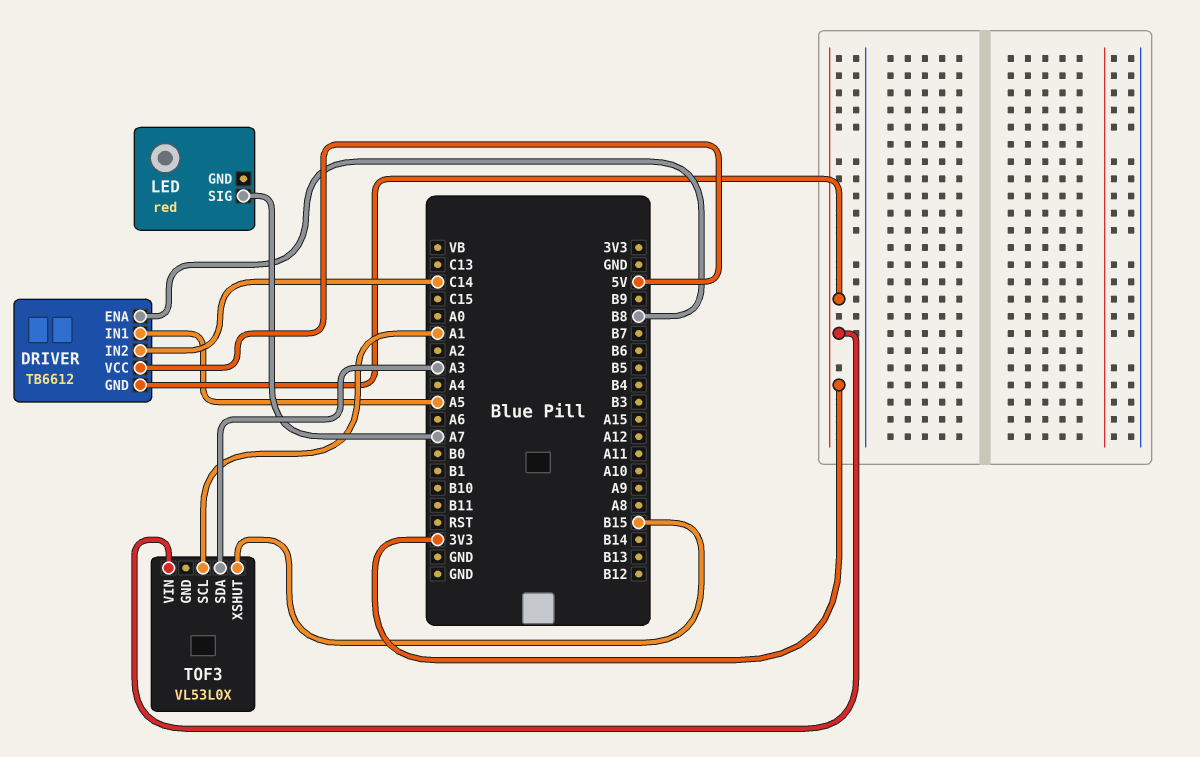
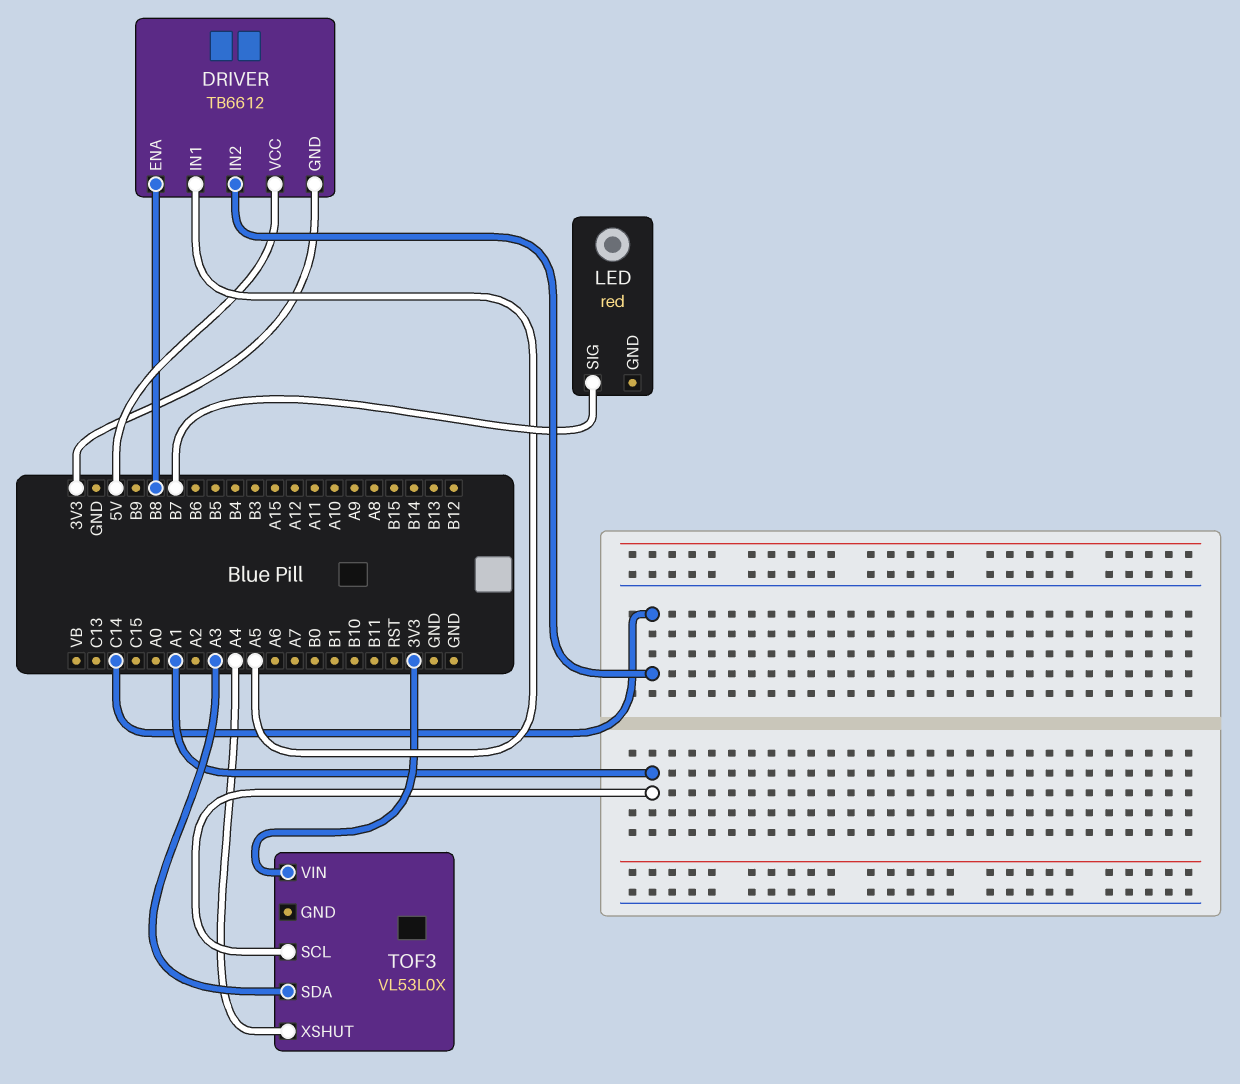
LED pin SIG: A7 -> B7
TOF3 pin XSHUT: B15 -> A4

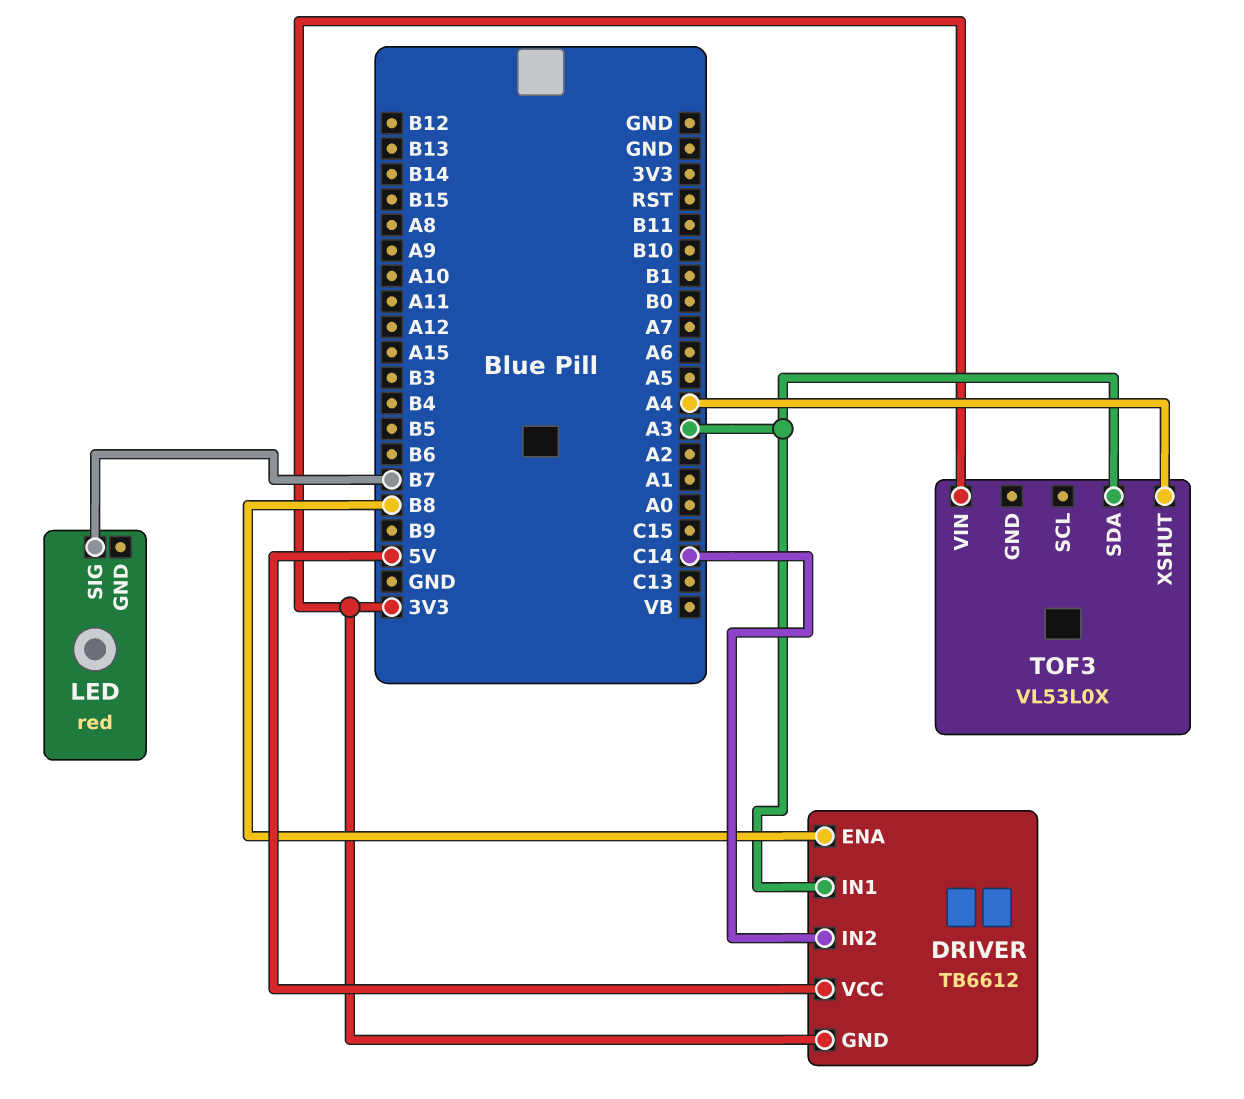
DRIVER pin IN1: A5 -> A3
TOF3 pin SCL: A1 -> none

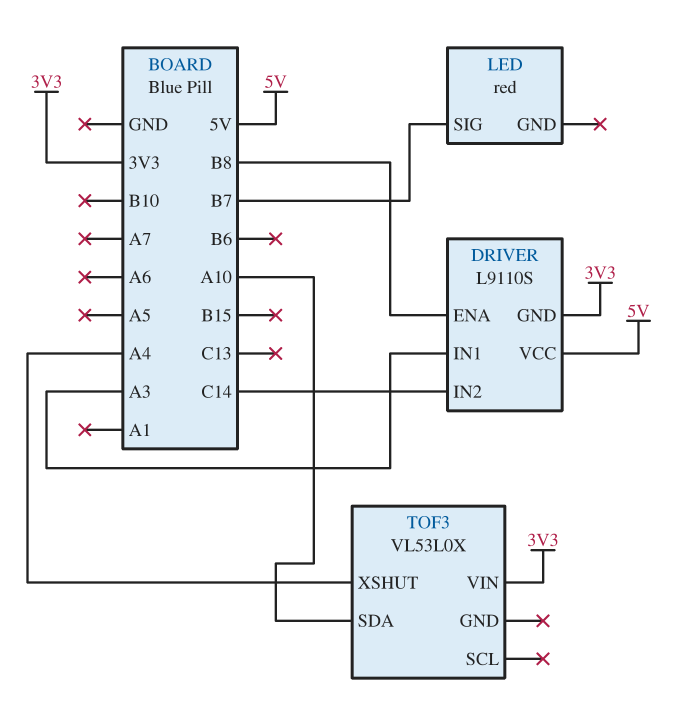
DRIVER: TB6612 -> L9110S
TOF3 pin SDA: A3 -> A10

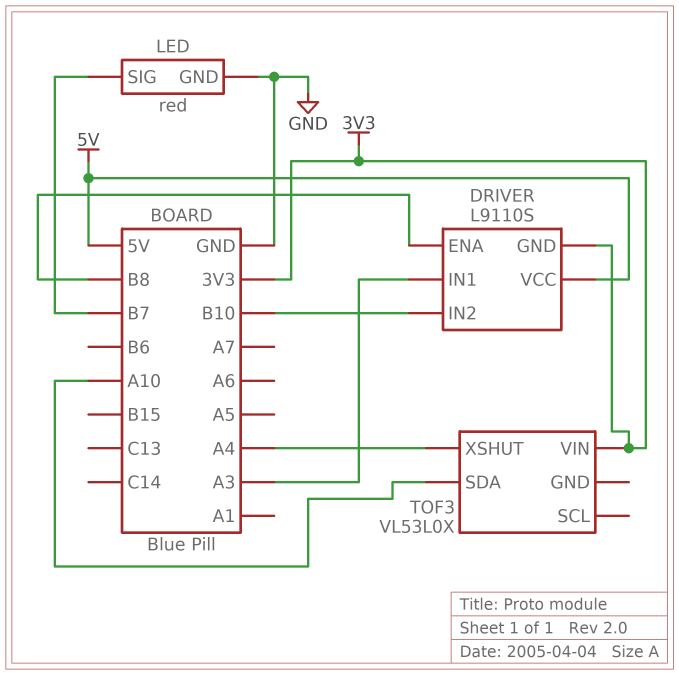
DRIVER pin IN2: C14 -> B10
LED pin GND: none -> GND

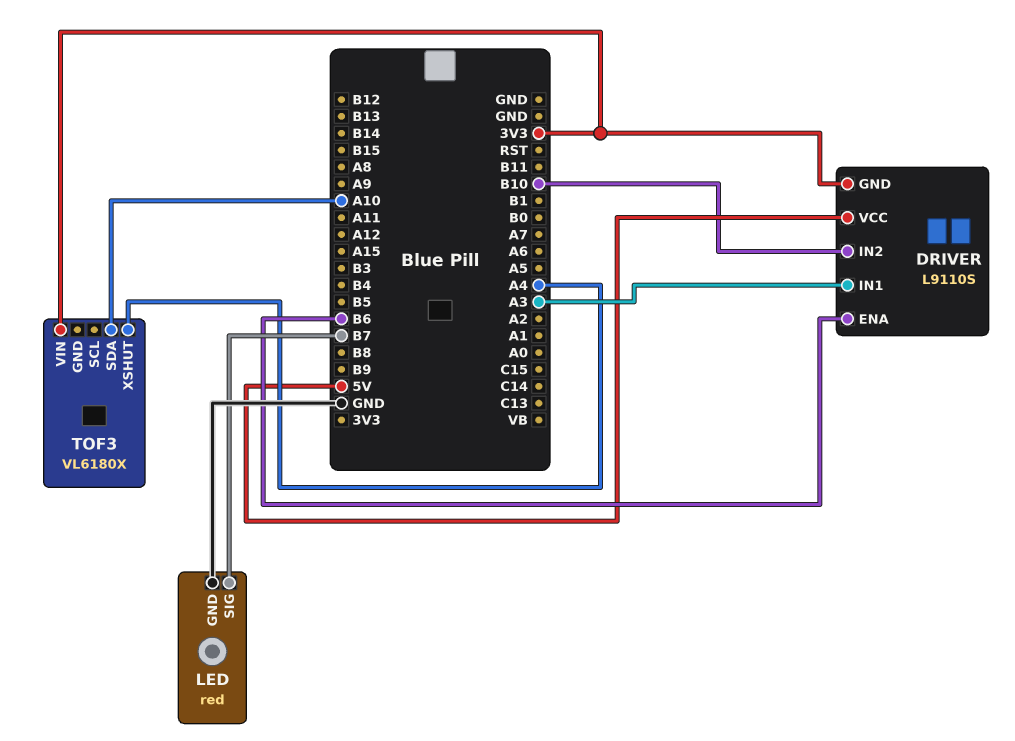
DRIVER pin ENA: B8 -> B6
TOF3: VL53L0X -> VL6180X

